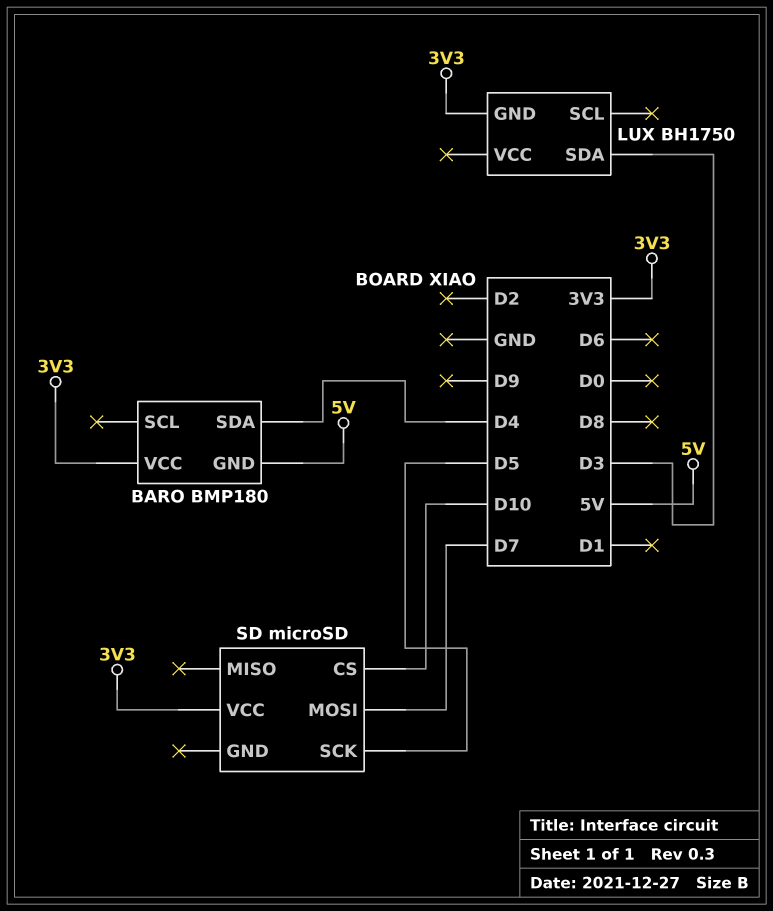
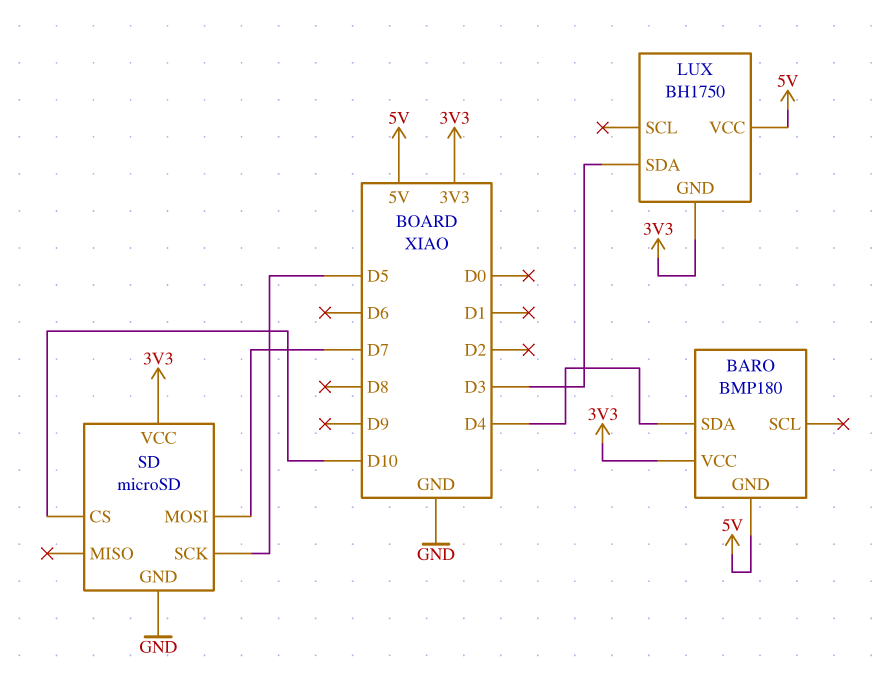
LUX pin VCC: none -> 5V
SD pin GND: none -> GND

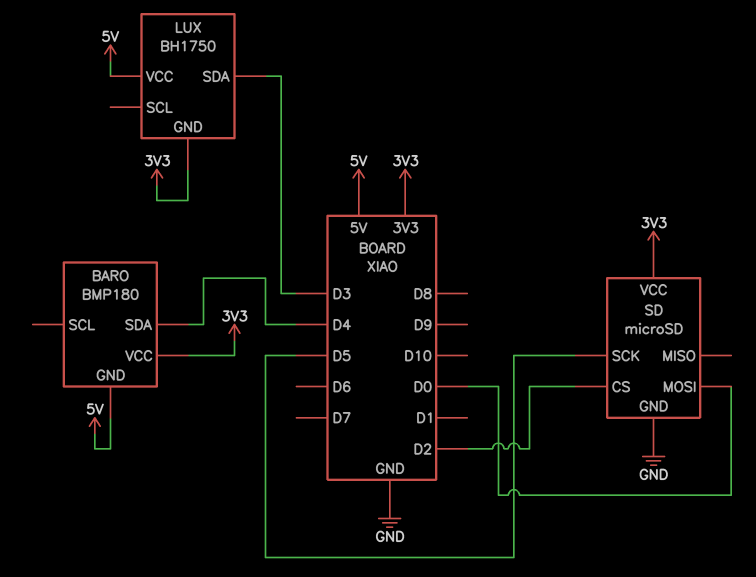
SD pin CS: D10 -> D2
SD pin MOSI: D7 -> D0

